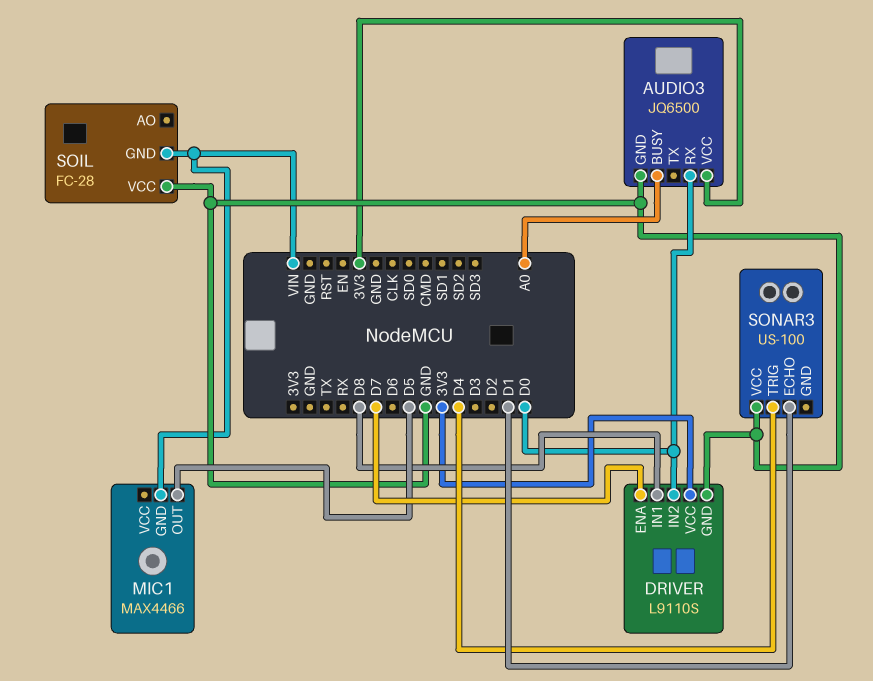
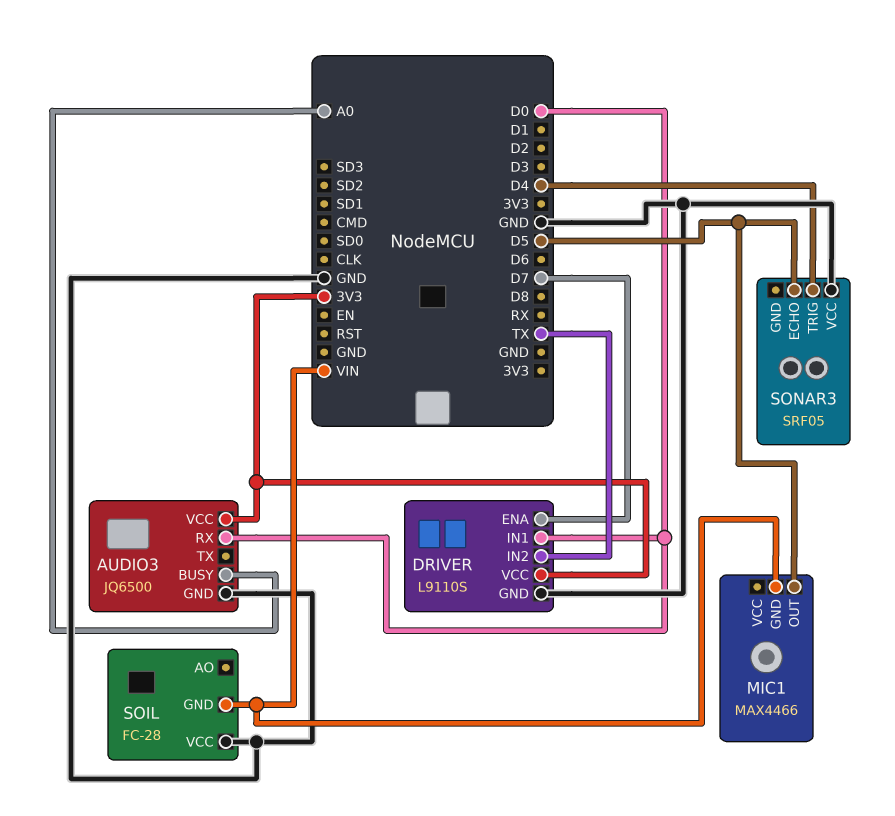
DRIVER pin IN1: D8 -> D0
DRIVER pin IN2: D0 -> TX
SONAR3: US-100 -> SRF05
SONAR3 pin ECHO: D1 -> D5

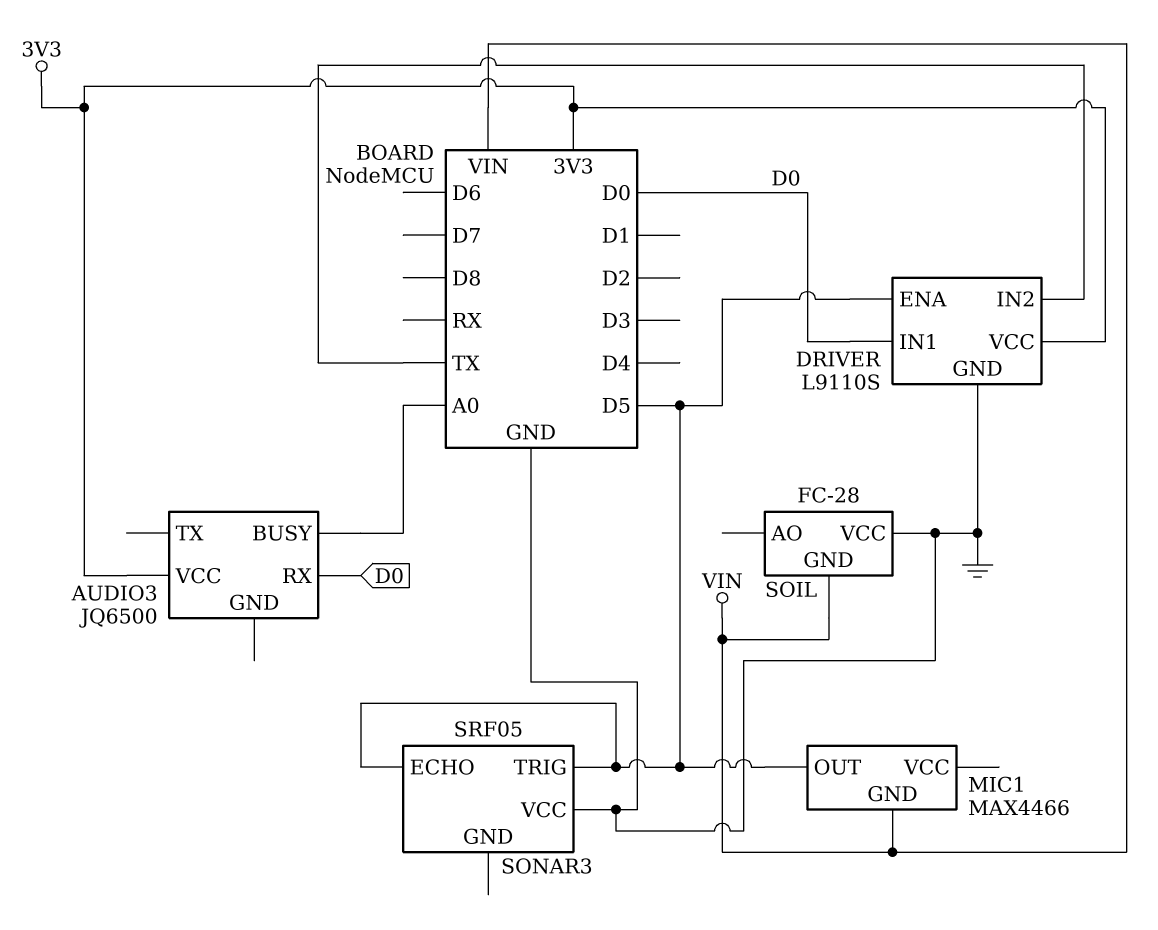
AUDIO3 pin GND: GND -> none
DRIVER pin ENA: D7 -> D5
SONAR3 pin TRIG: D4 -> D5

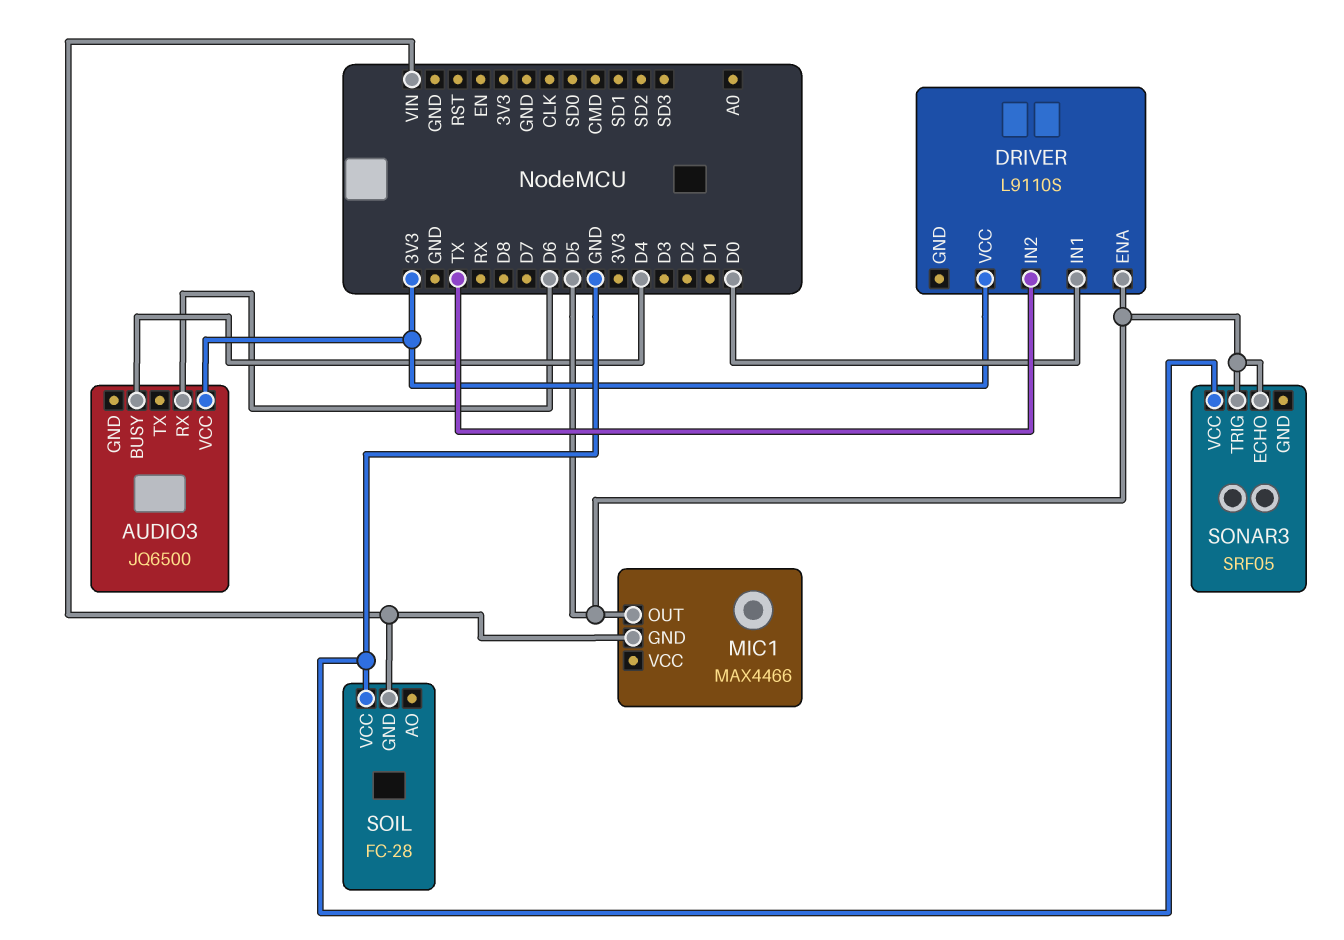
AUDIO3 pin BUSY: A0 -> D4
AUDIO3 pin RX: D0 -> D6
DRIVER pin GND: GND -> none

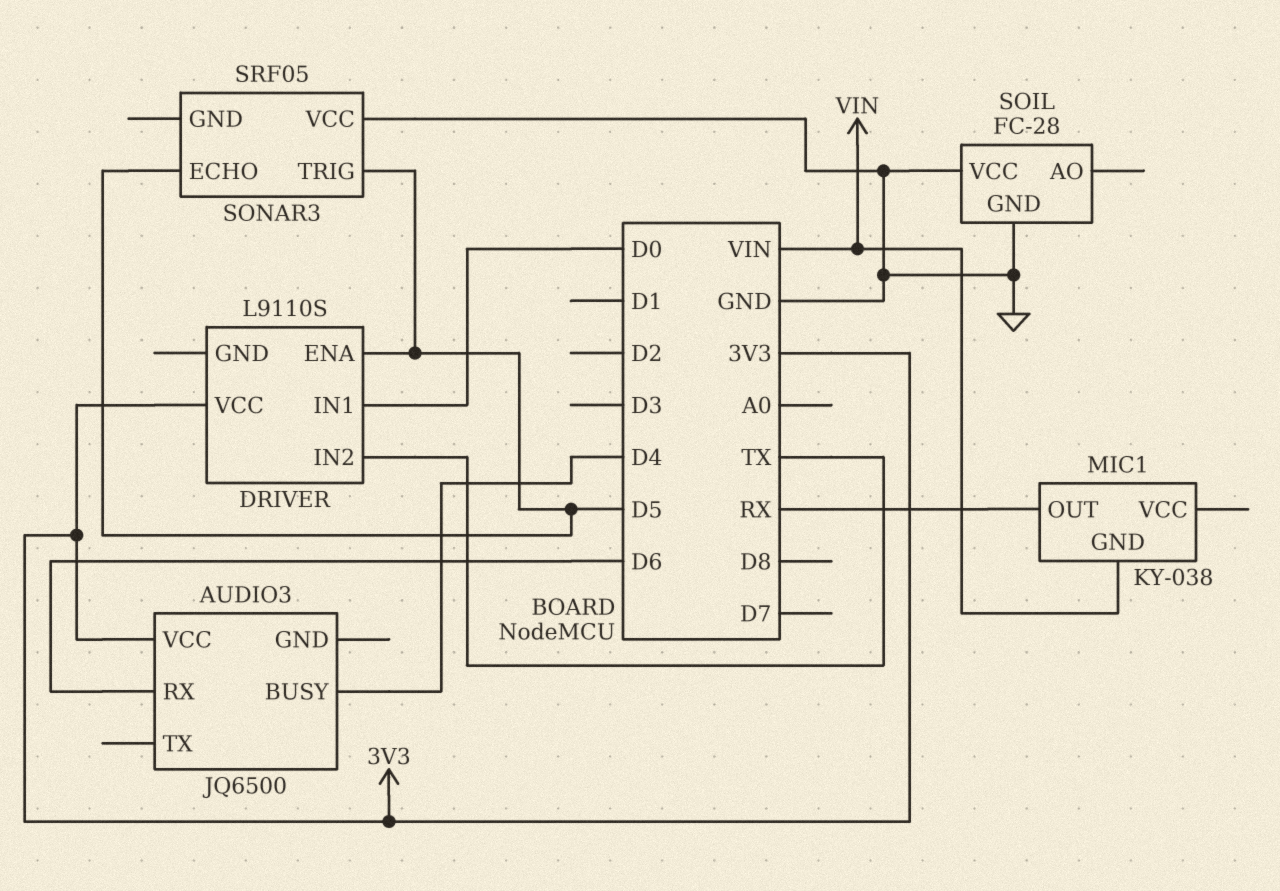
MIC1: MAX4466 -> KY-038
MIC1 pin OUT: D5 -> RX
SOIL pin GND: VIN -> GND

